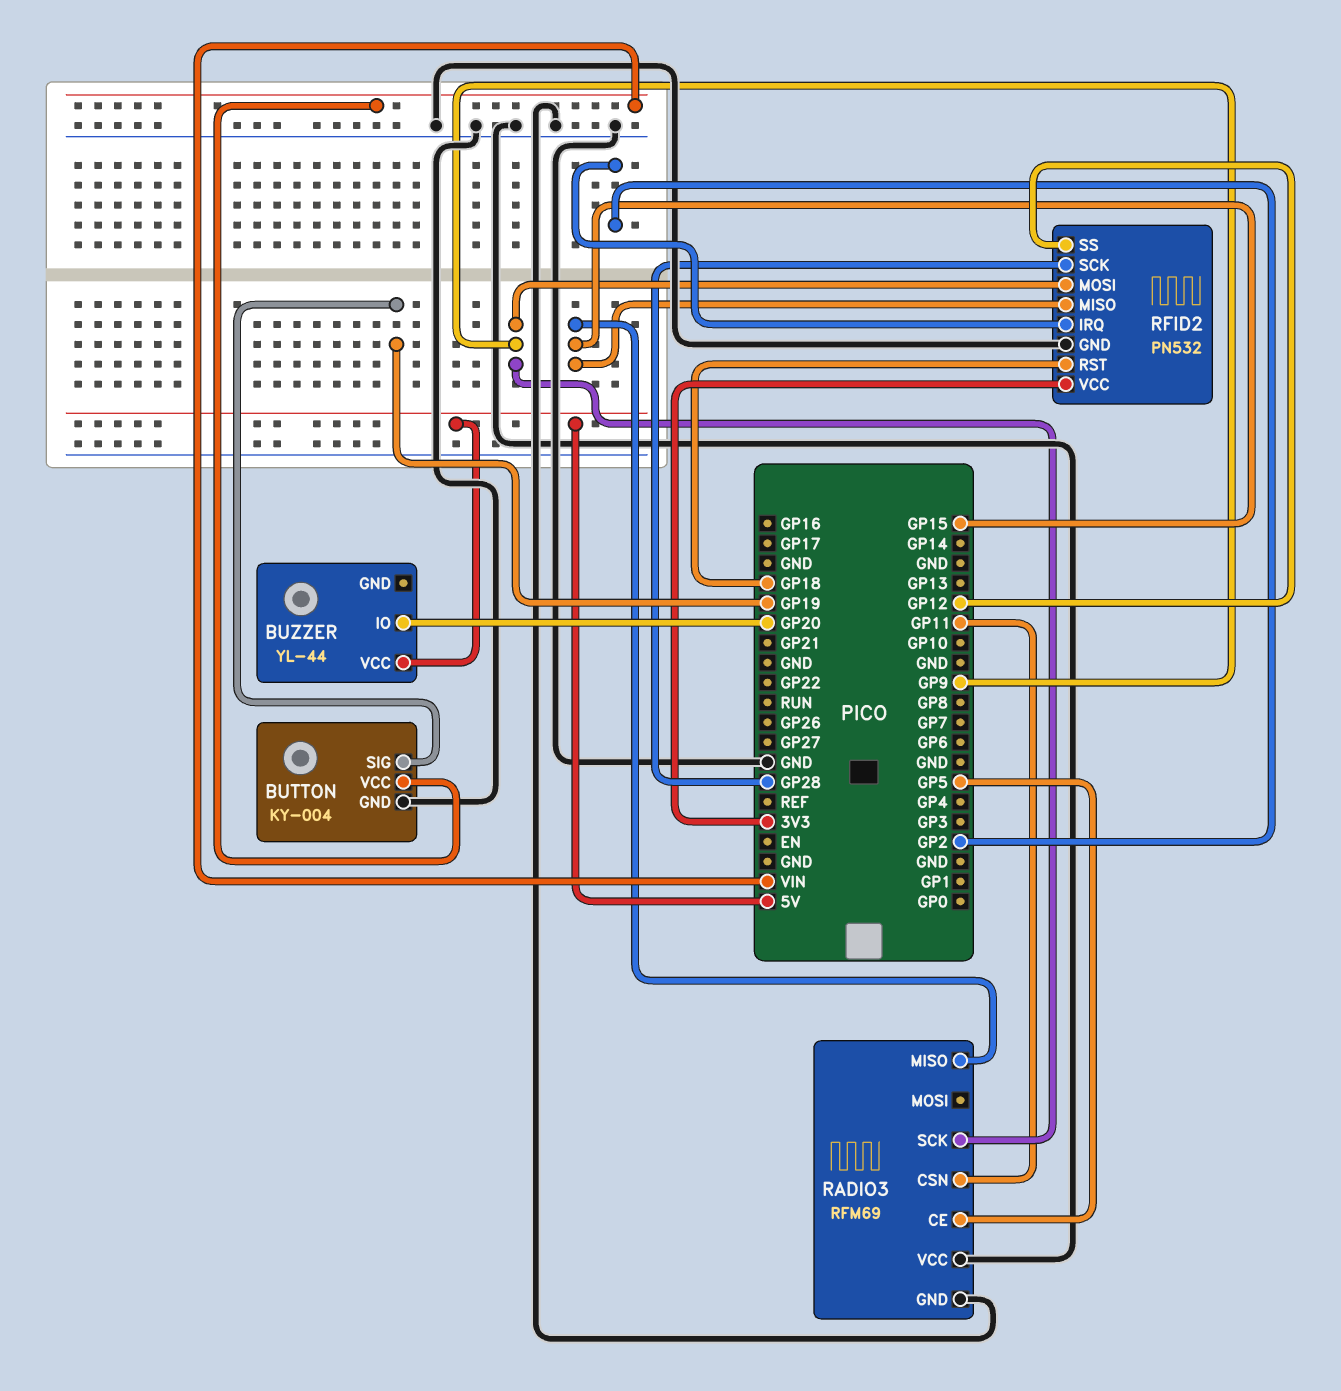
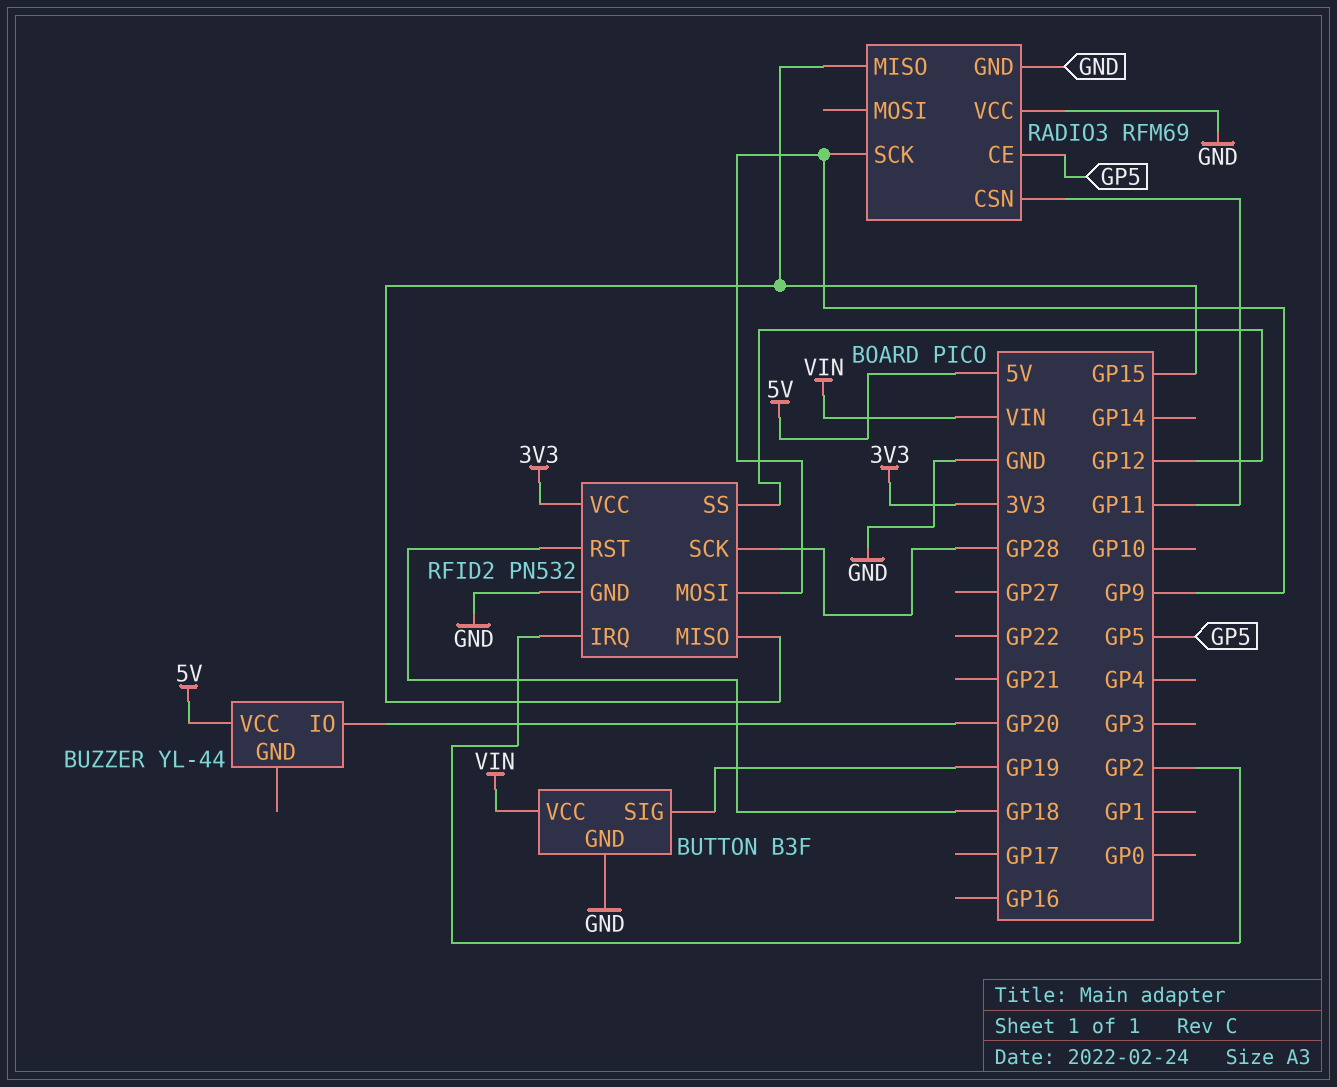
BUTTON: KY-004 -> B3F

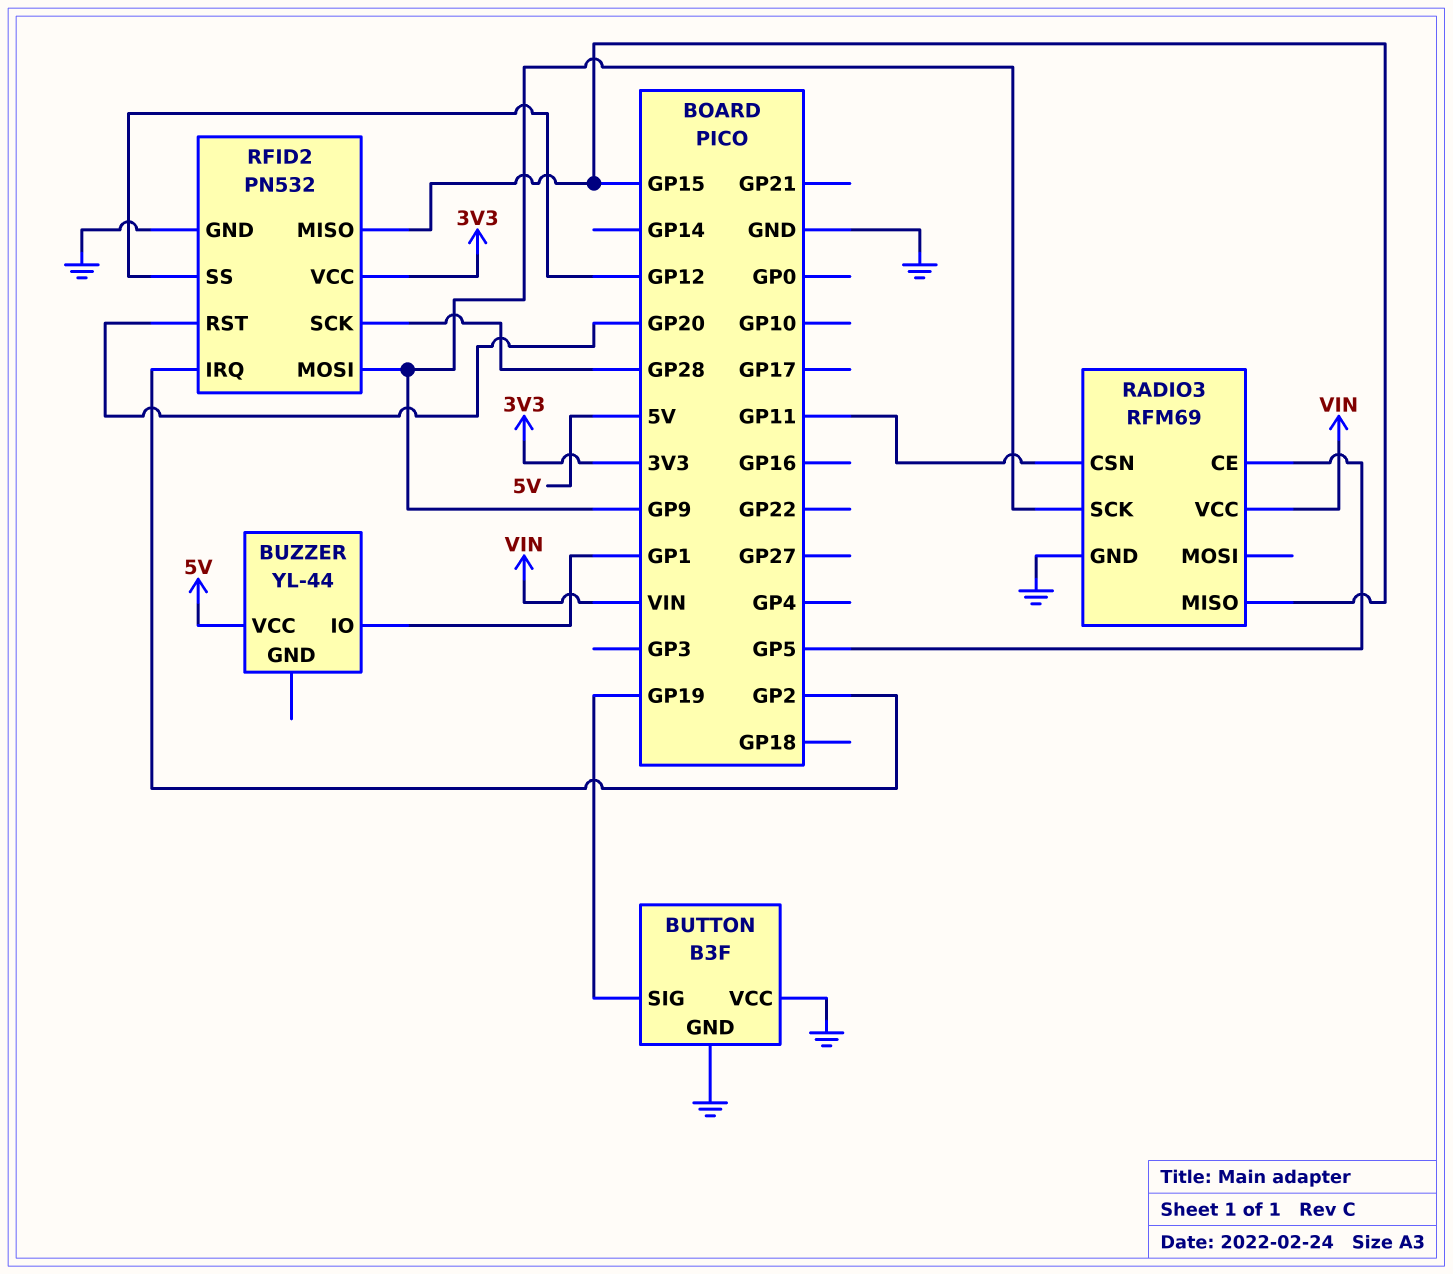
BUTTON pin VCC: VIN -> GND
BUZZER pin IO: GP20 -> GP1
RADIO3 pin VCC: GND -> VIN
RFID2 pin RST: GP18 -> GP20

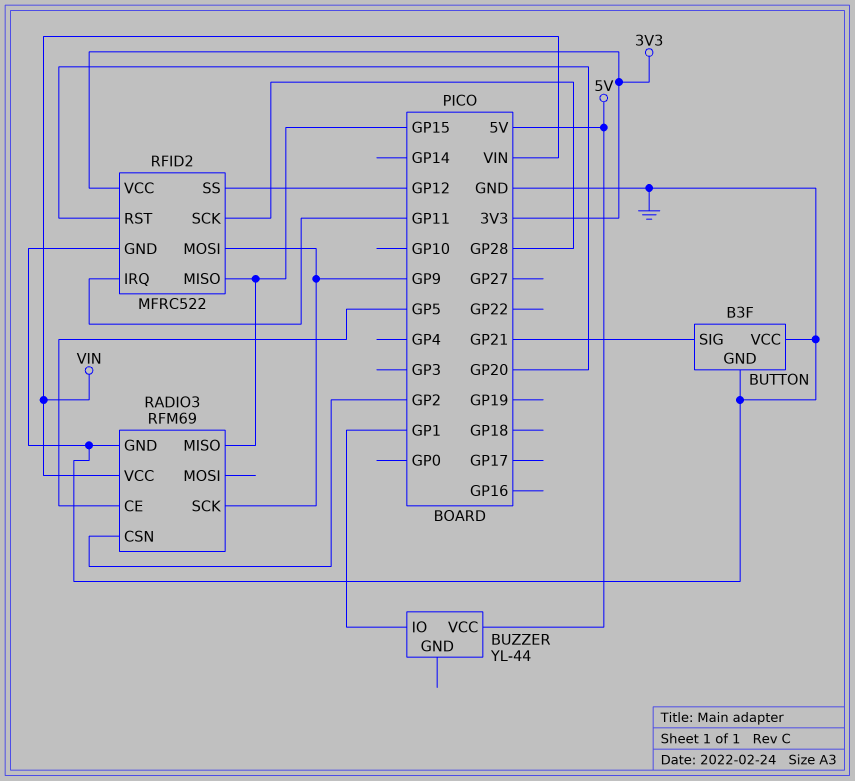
BUTTON pin SIG: GP19 -> GP21
RADIO3 pin CSN: GP11 -> GP2
RFID2: PN532 -> MFRC522
RFID2 pin IRQ: GP2 -> GP11

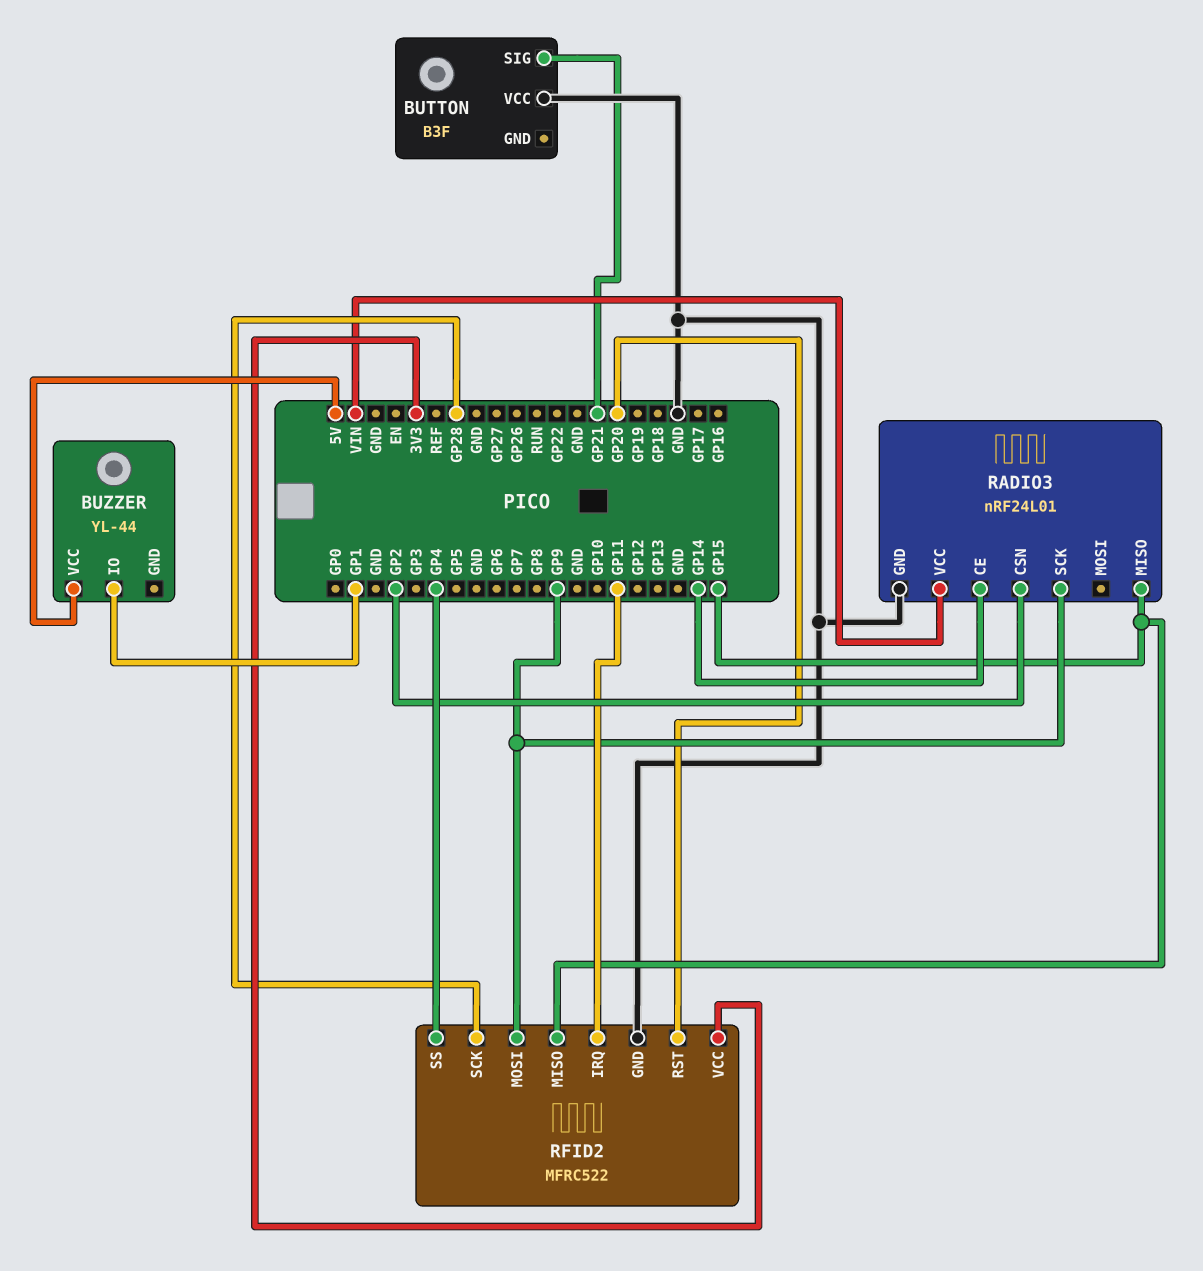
BUTTON pin GND: GND -> none
RADIO3: RFM69 -> nRF24L01
RADIO3 pin CE: GP5 -> GP14
RFID2 pin SS: GP12 -> GP4

